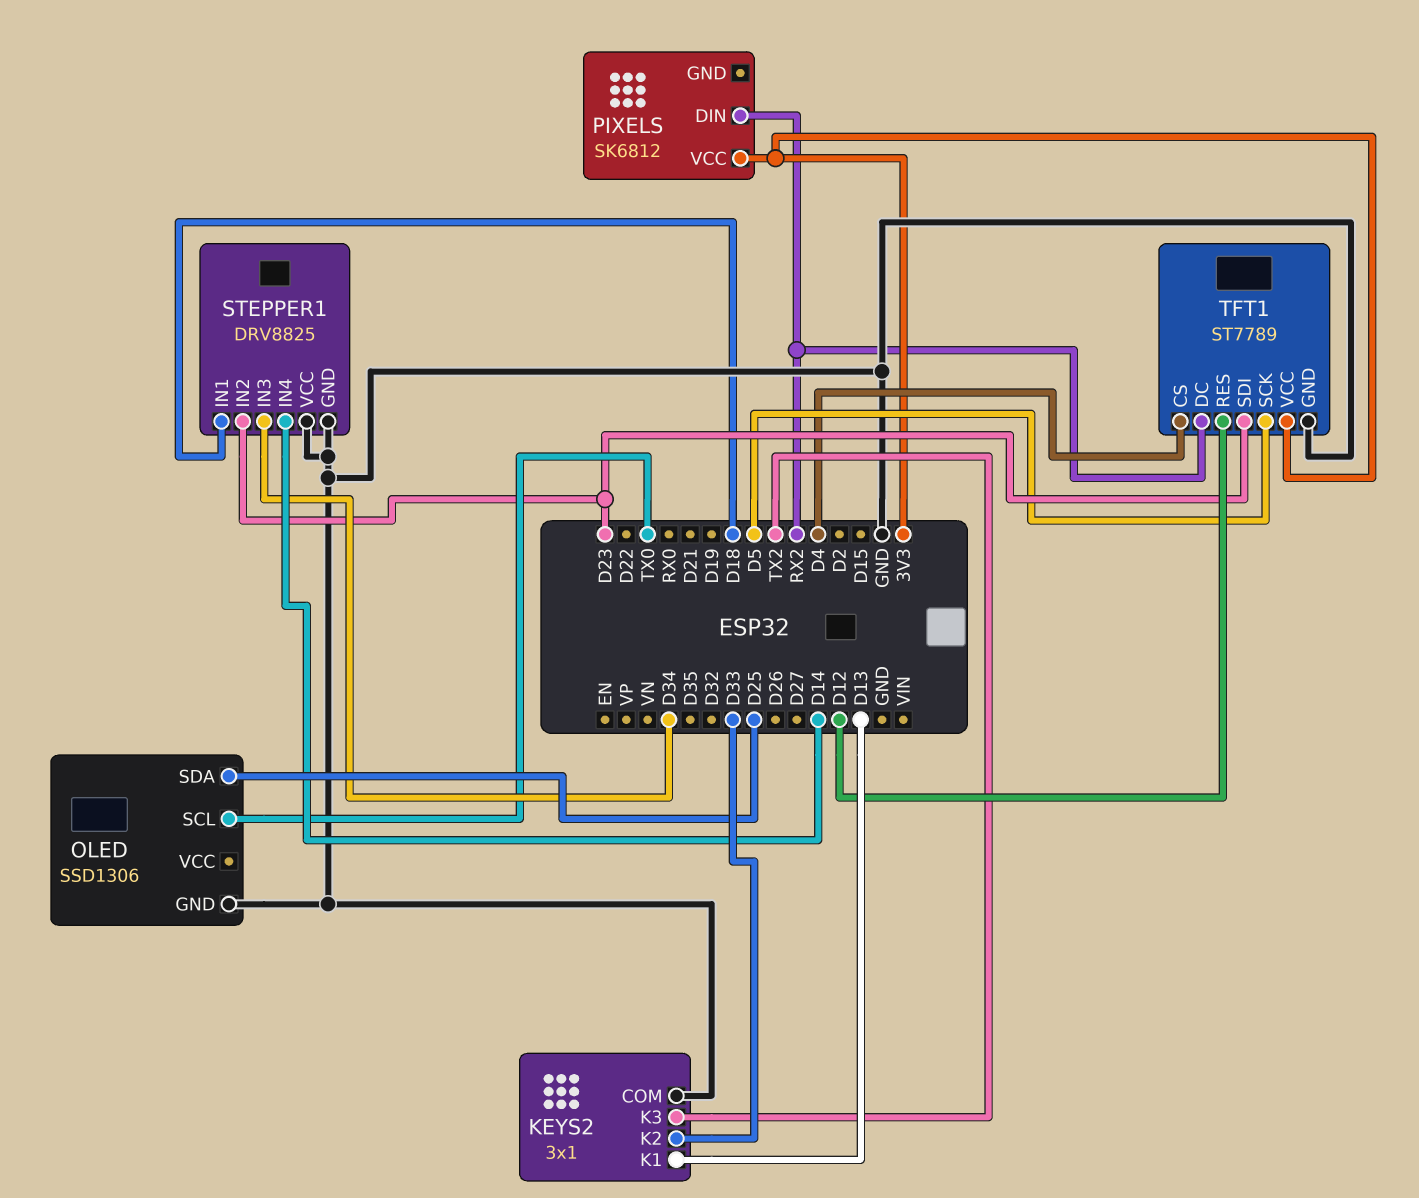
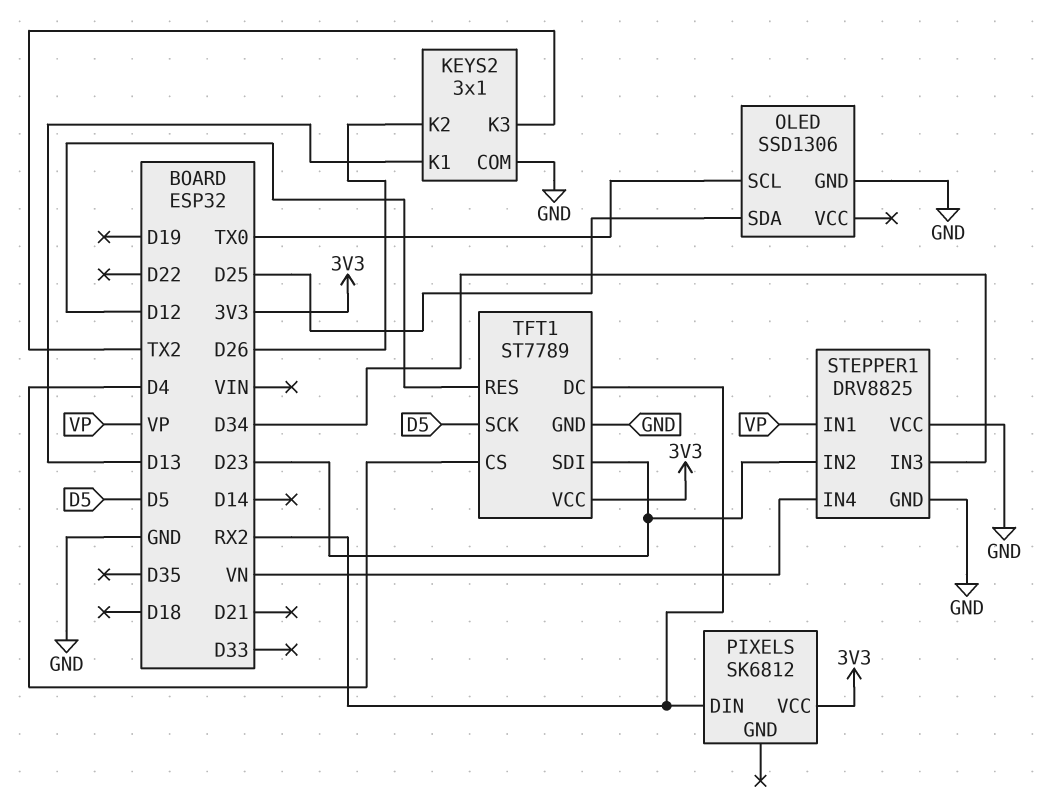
KEYS2 pin K2: D33 -> D26
STEPPER1 pin IN1: D18 -> VP
STEPPER1 pin IN4: D14 -> VN

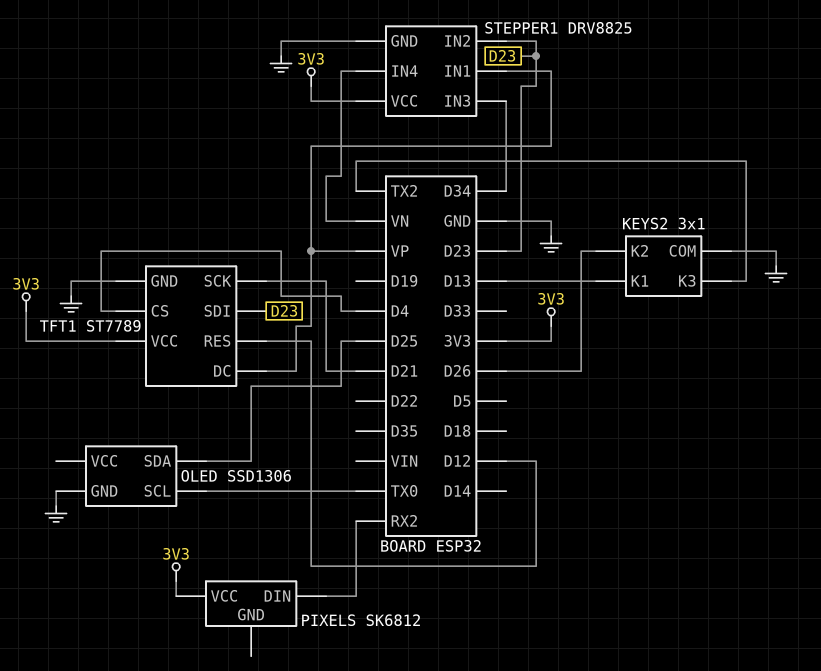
STEPPER1 pin VCC: GND -> 3V3
TFT1 pin DC: RX2 -> VP
TFT1 pin SCK: D5 -> D21

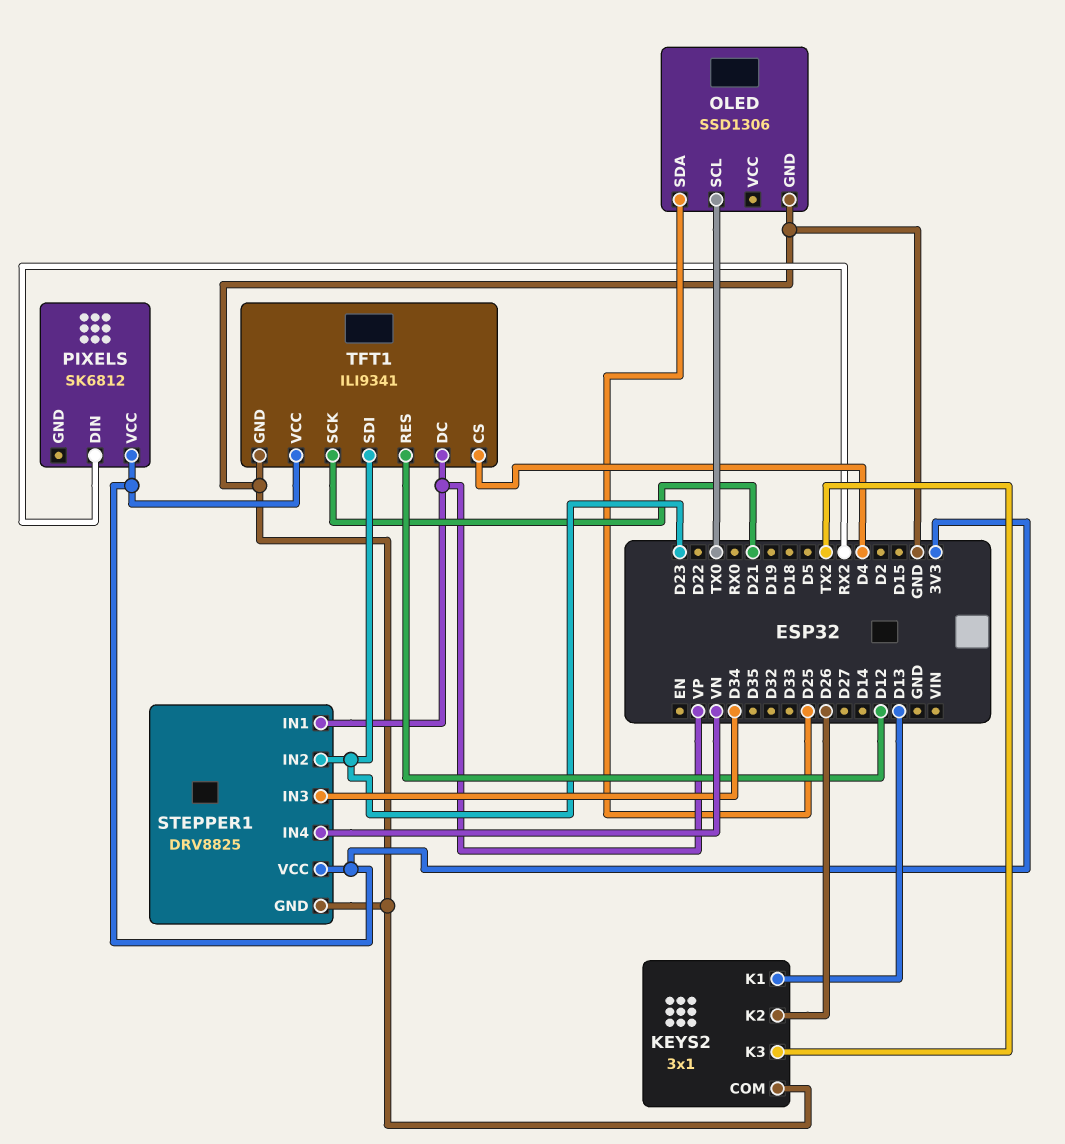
TFT1: ST7789 -> ILI9341

